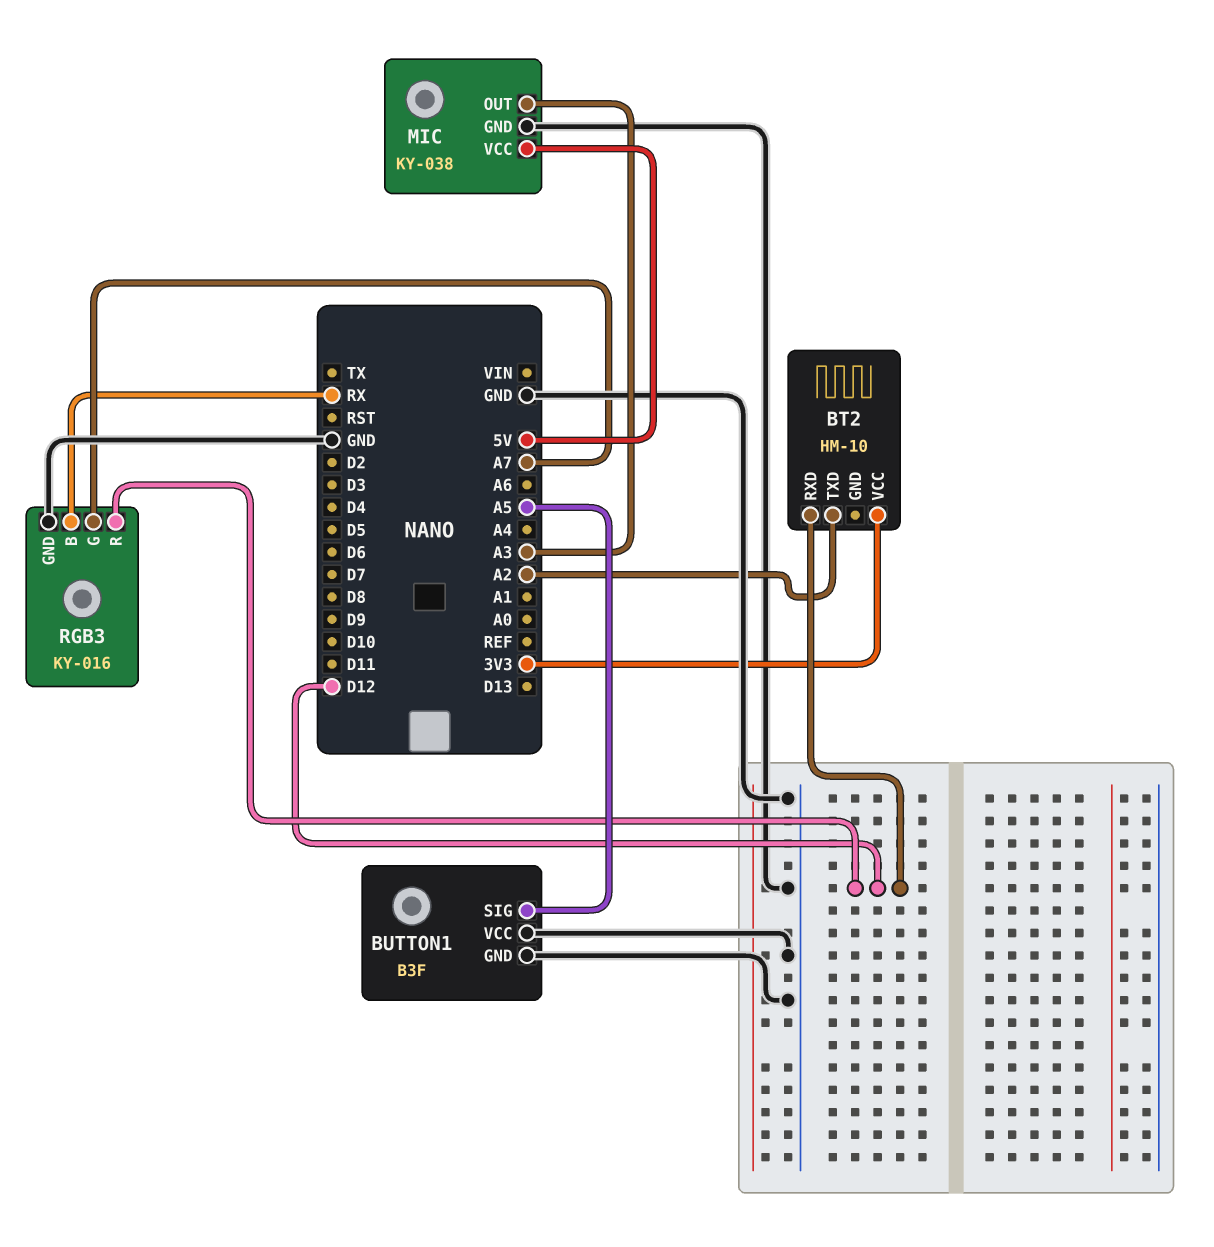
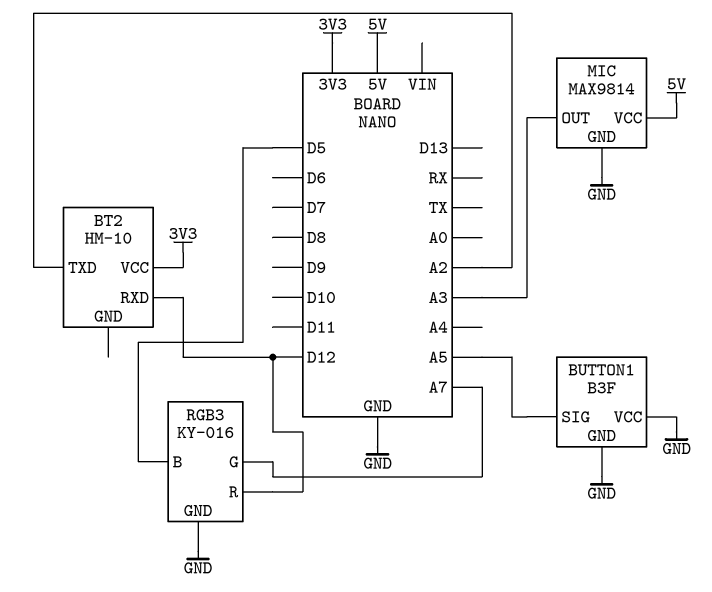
MIC: KY-038 -> MAX9814
RGB3 pin B: RX -> D5

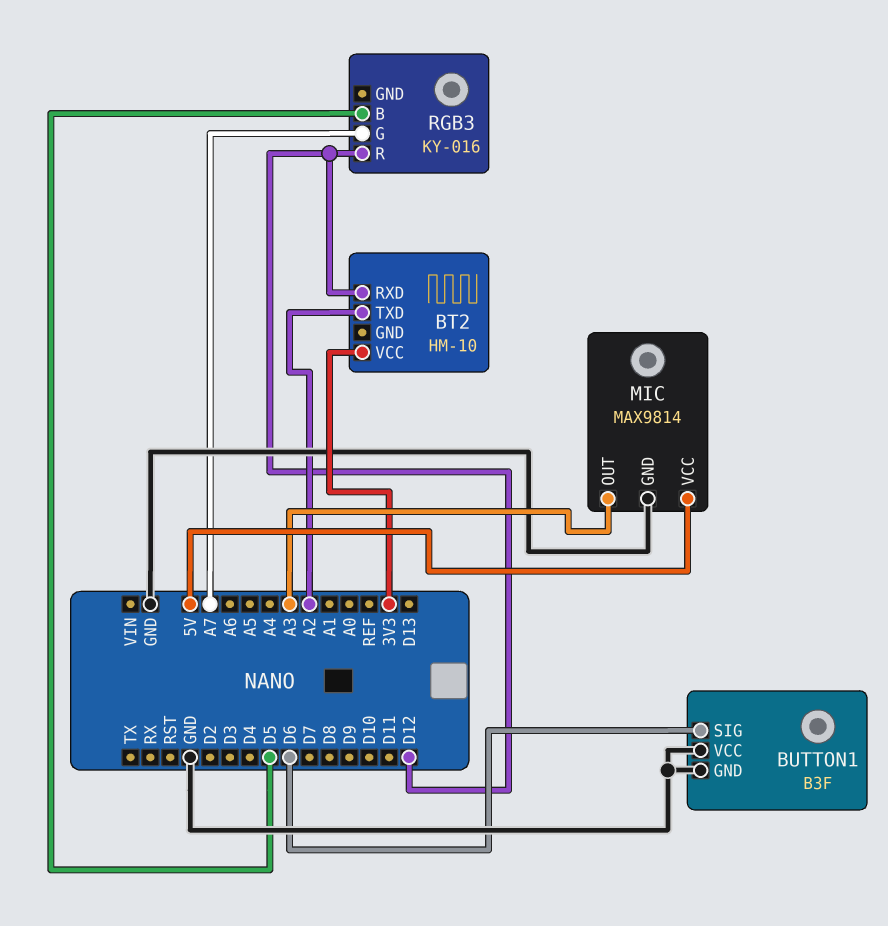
BUTTON1 pin SIG: A5 -> D6
RGB3 pin GND: GND -> none

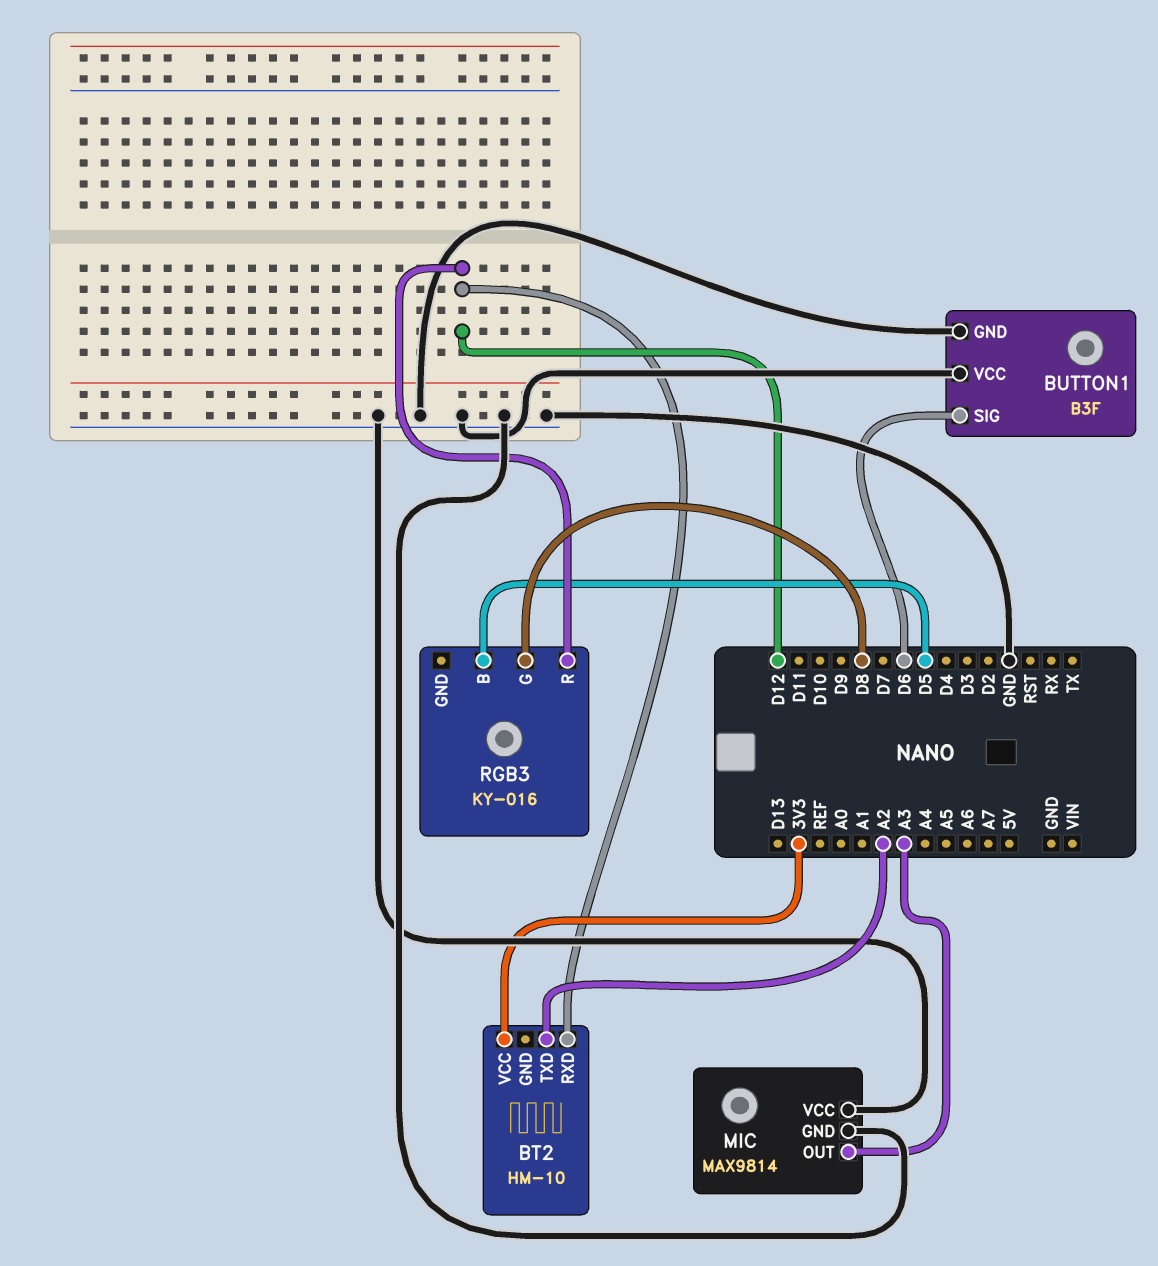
MIC pin VCC: 5V -> GND
RGB3 pin G: A7 -> D8

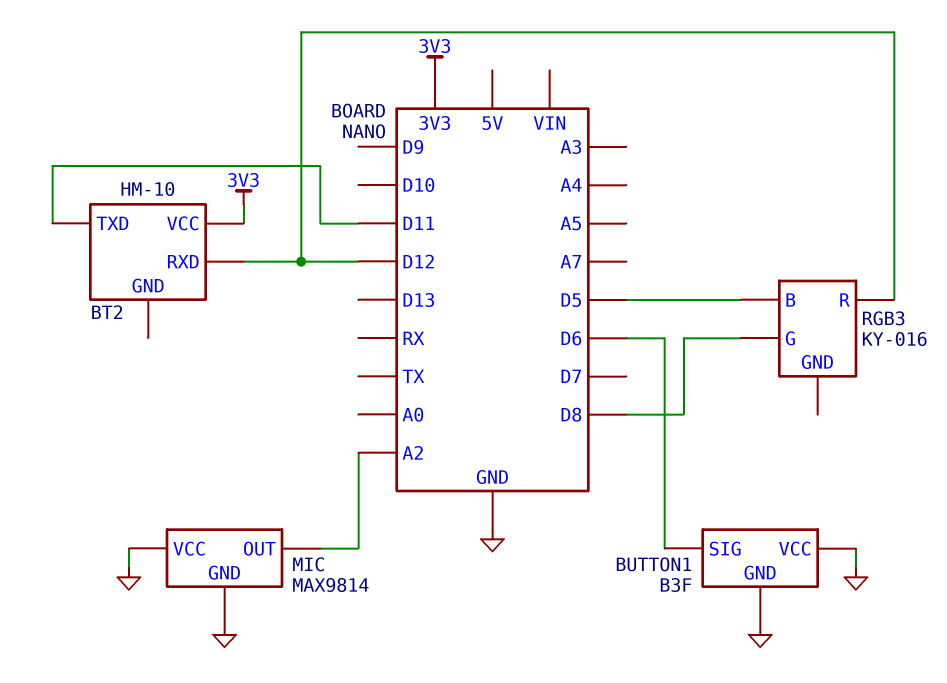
BT2 pin TXD: A2 -> D11
MIC pin OUT: A3 -> A2

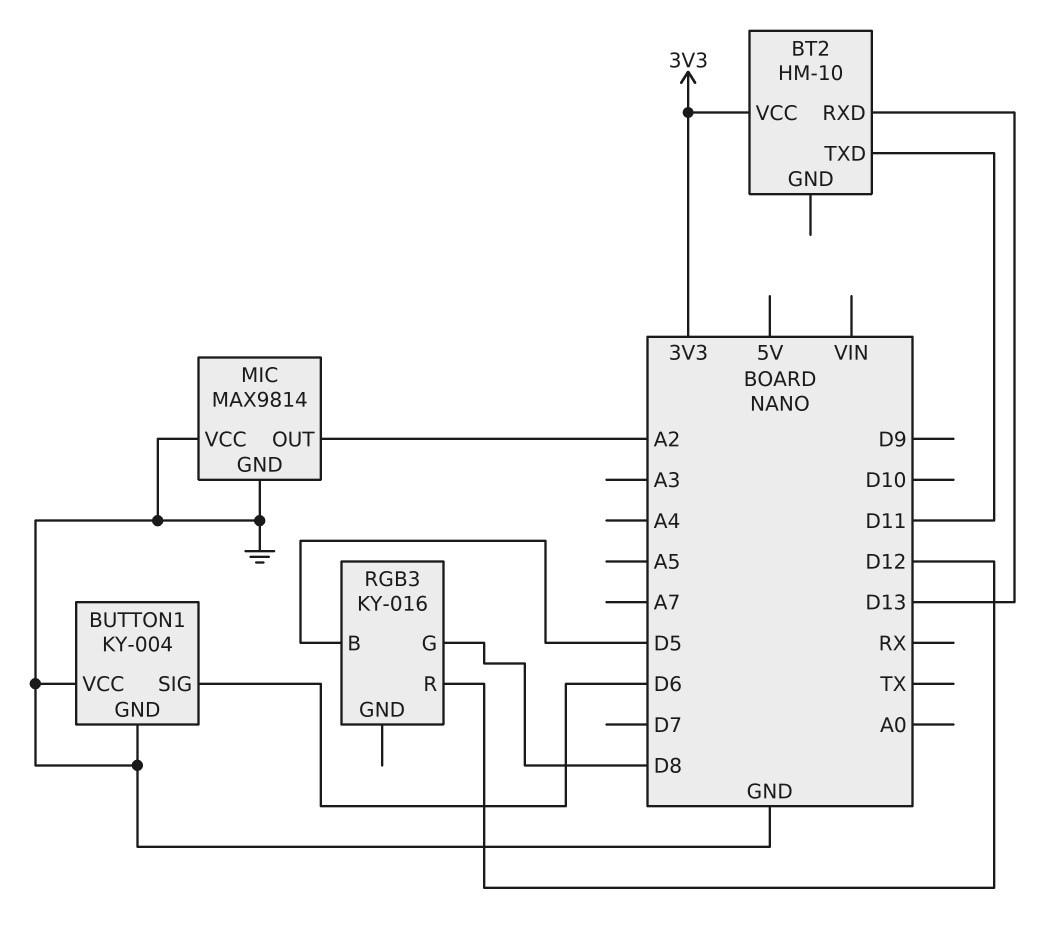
BT2 pin RXD: D12 -> D13
BUTTON1: B3F -> KY-004

